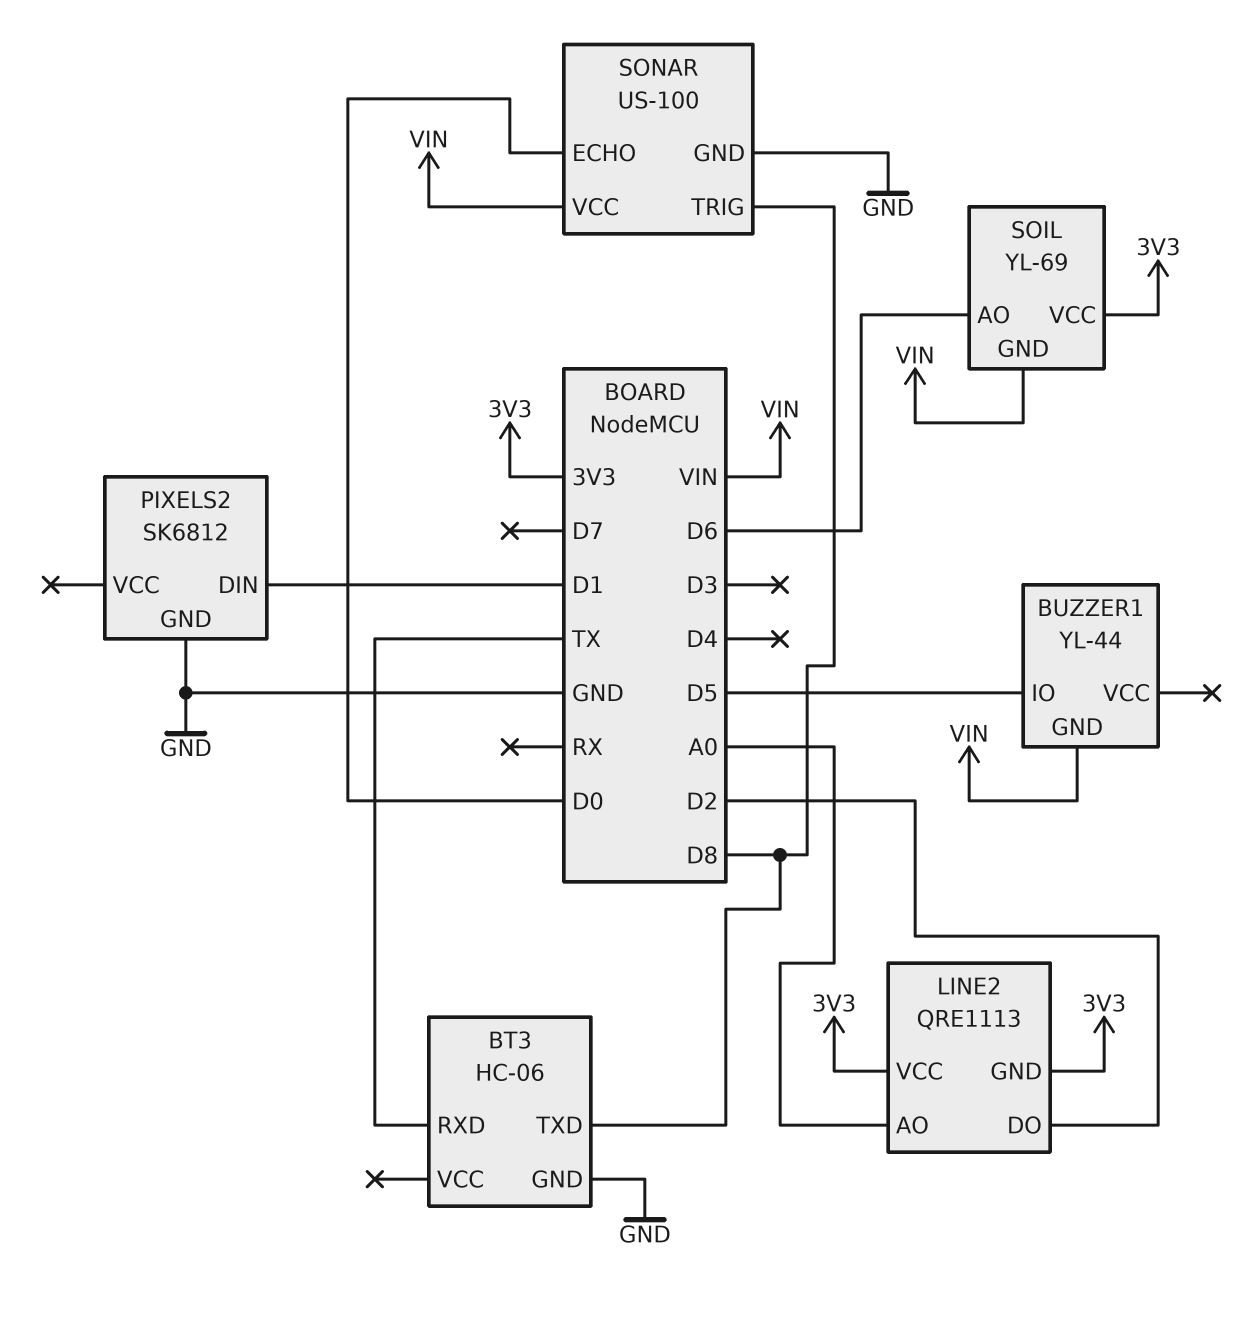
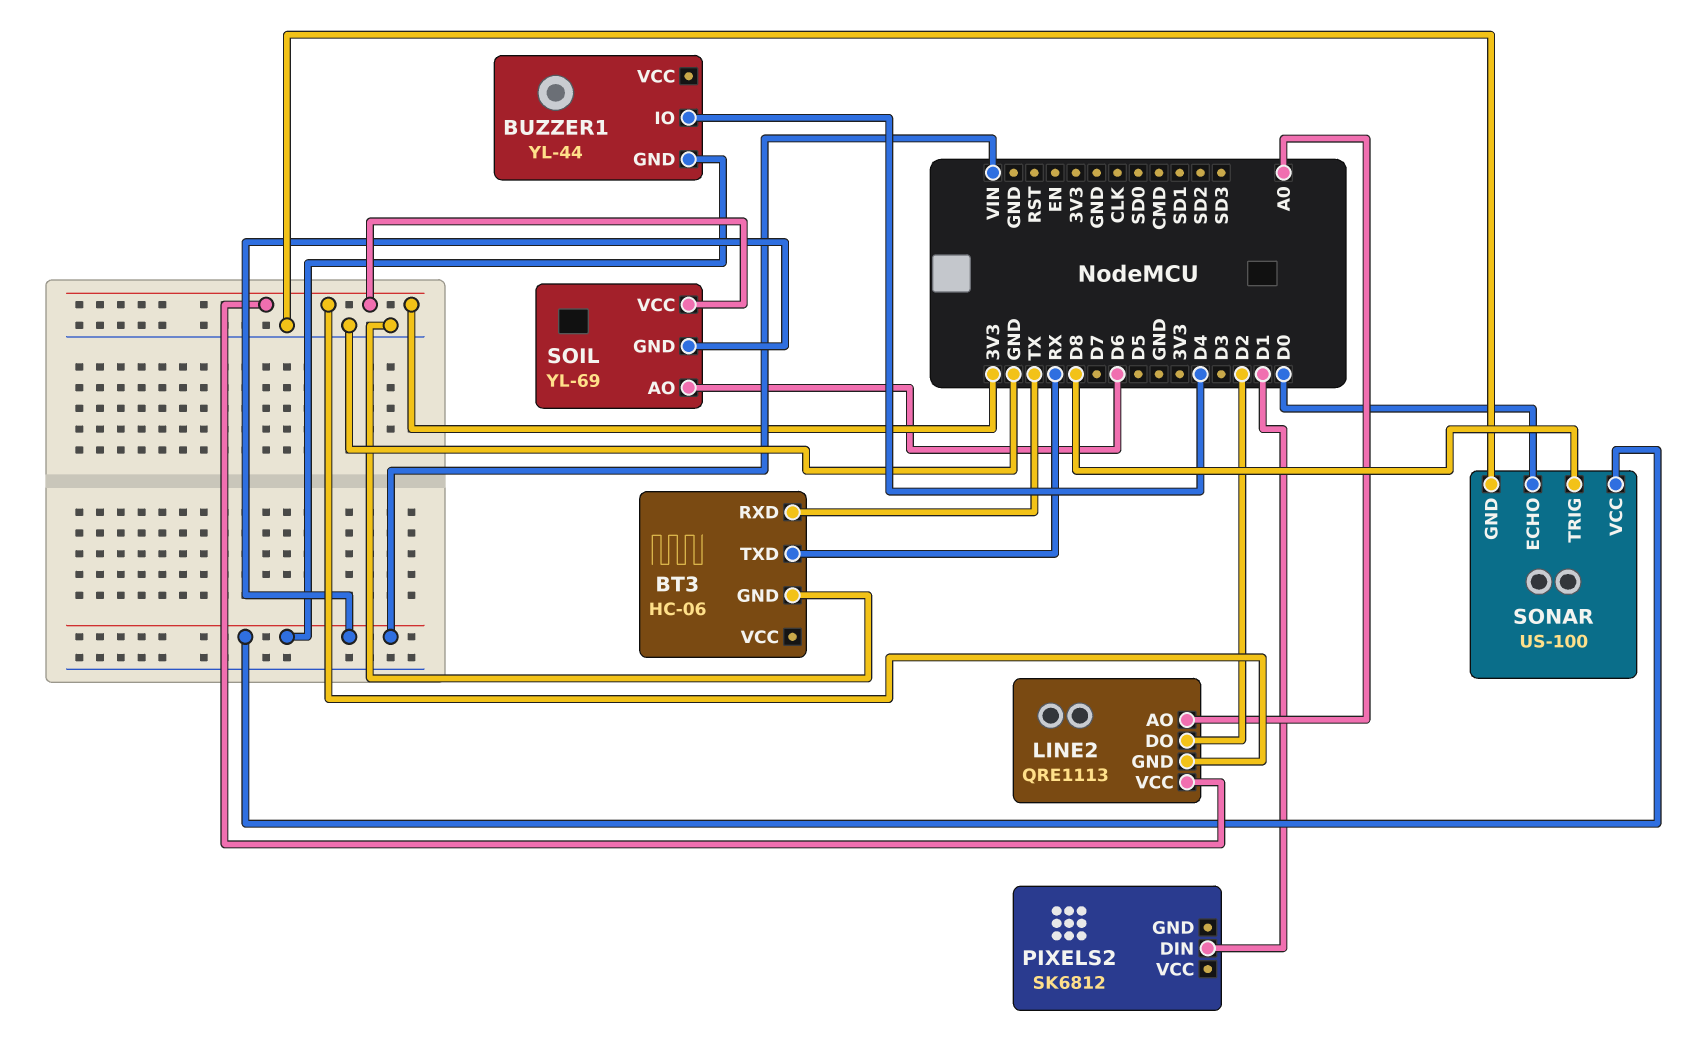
BT3 pin TXD: D8 -> RX
BUZZER1 pin IO: D5 -> D4
PIXELS2 pin GND: GND -> none

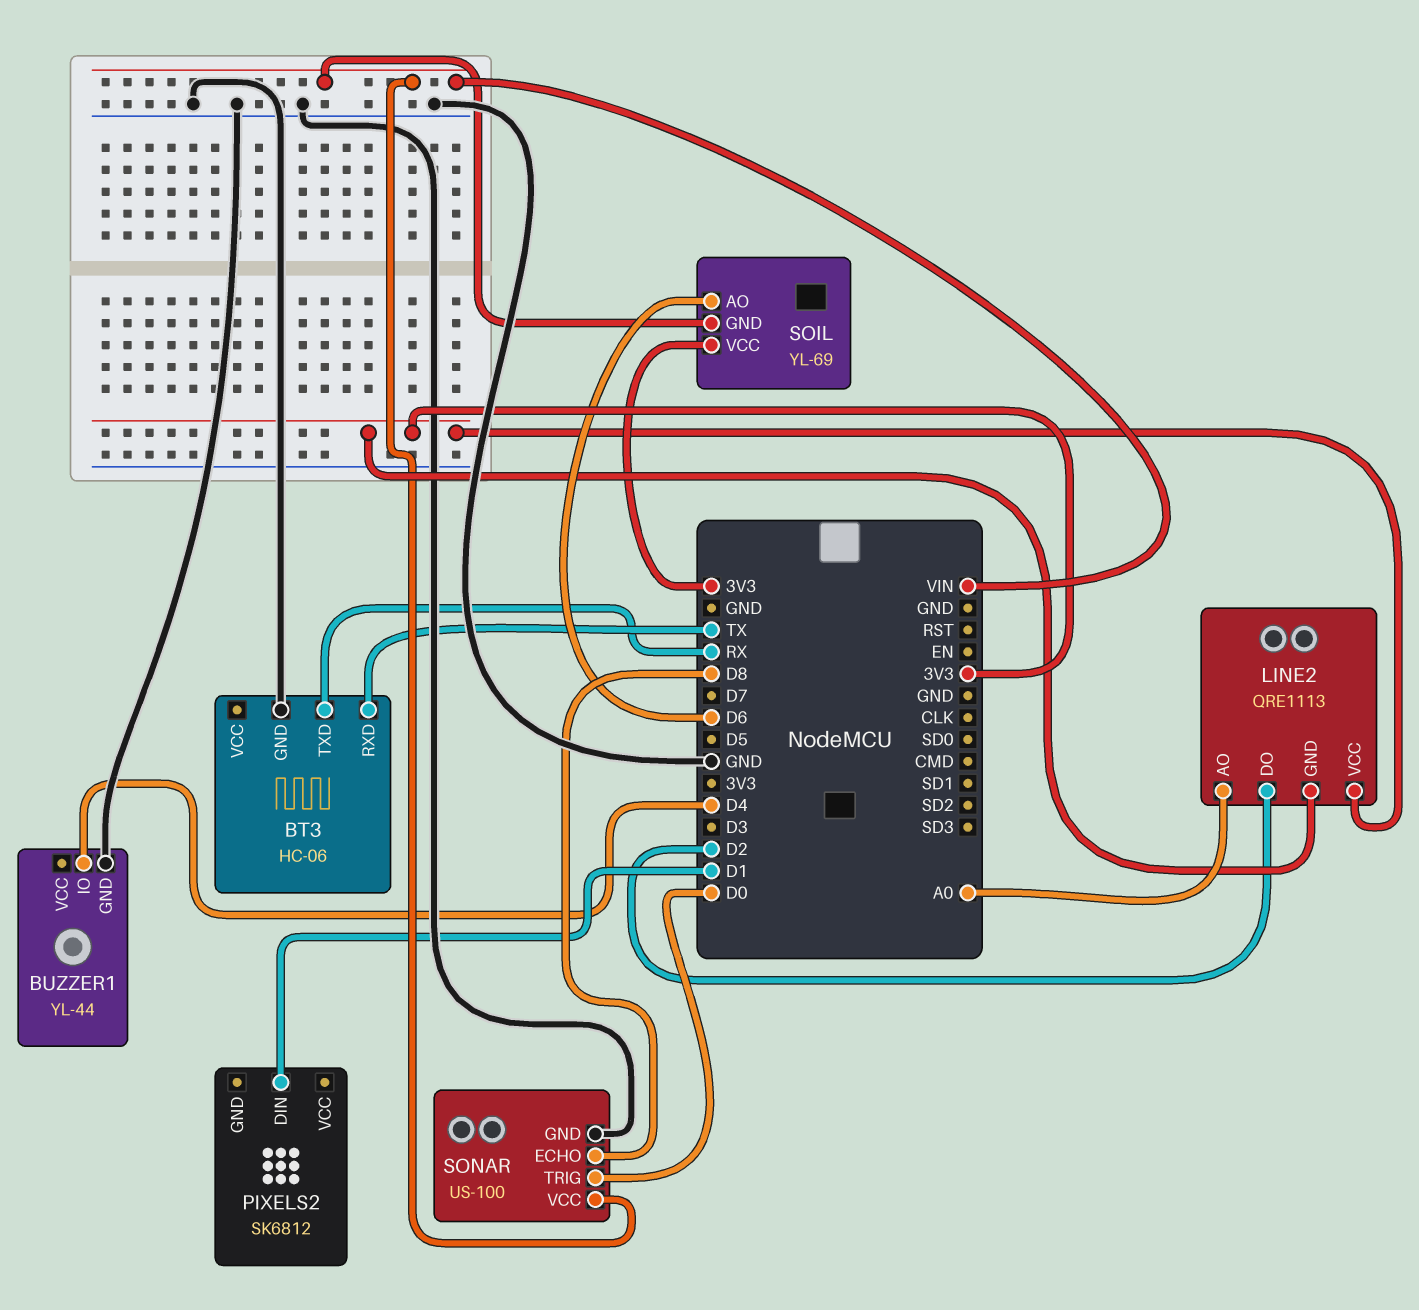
BUZZER1 pin GND: VIN -> GND
SONAR pin ECHO: D0 -> D8
SONAR pin TRIG: D8 -> D0

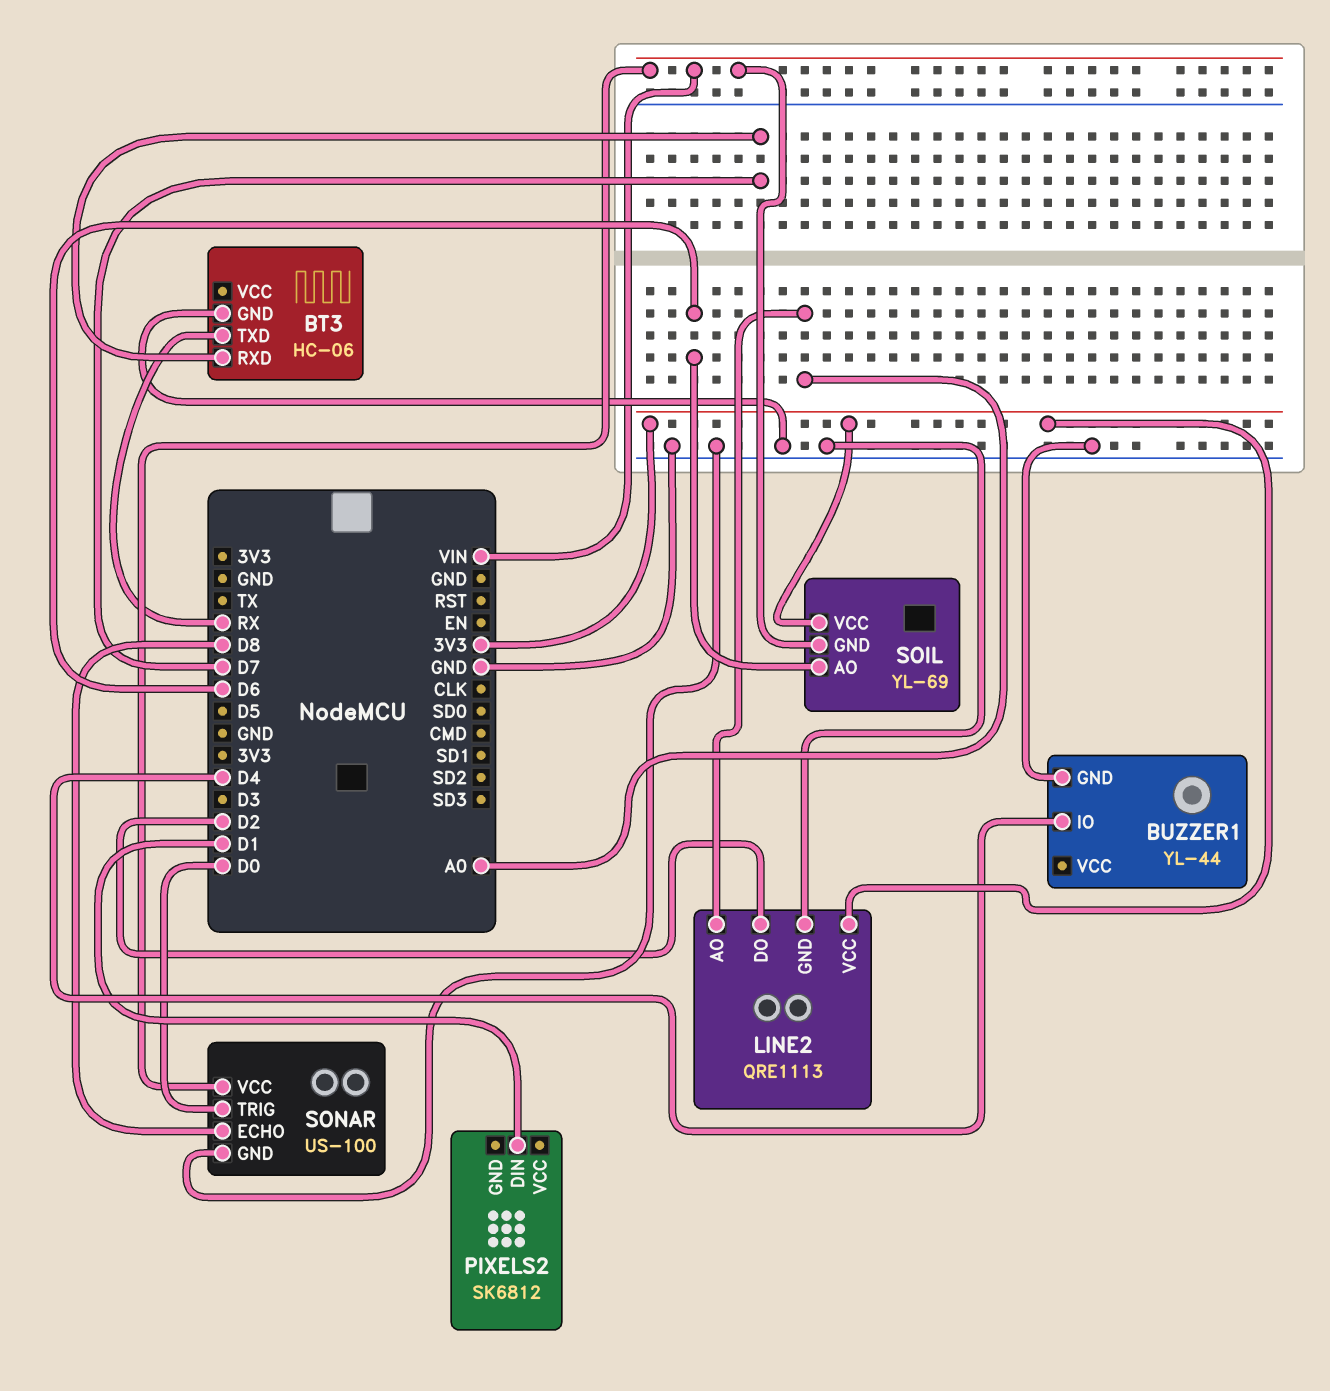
BT3 pin RXD: TX -> D7
LINE2 pin GND: 3V3 -> GND

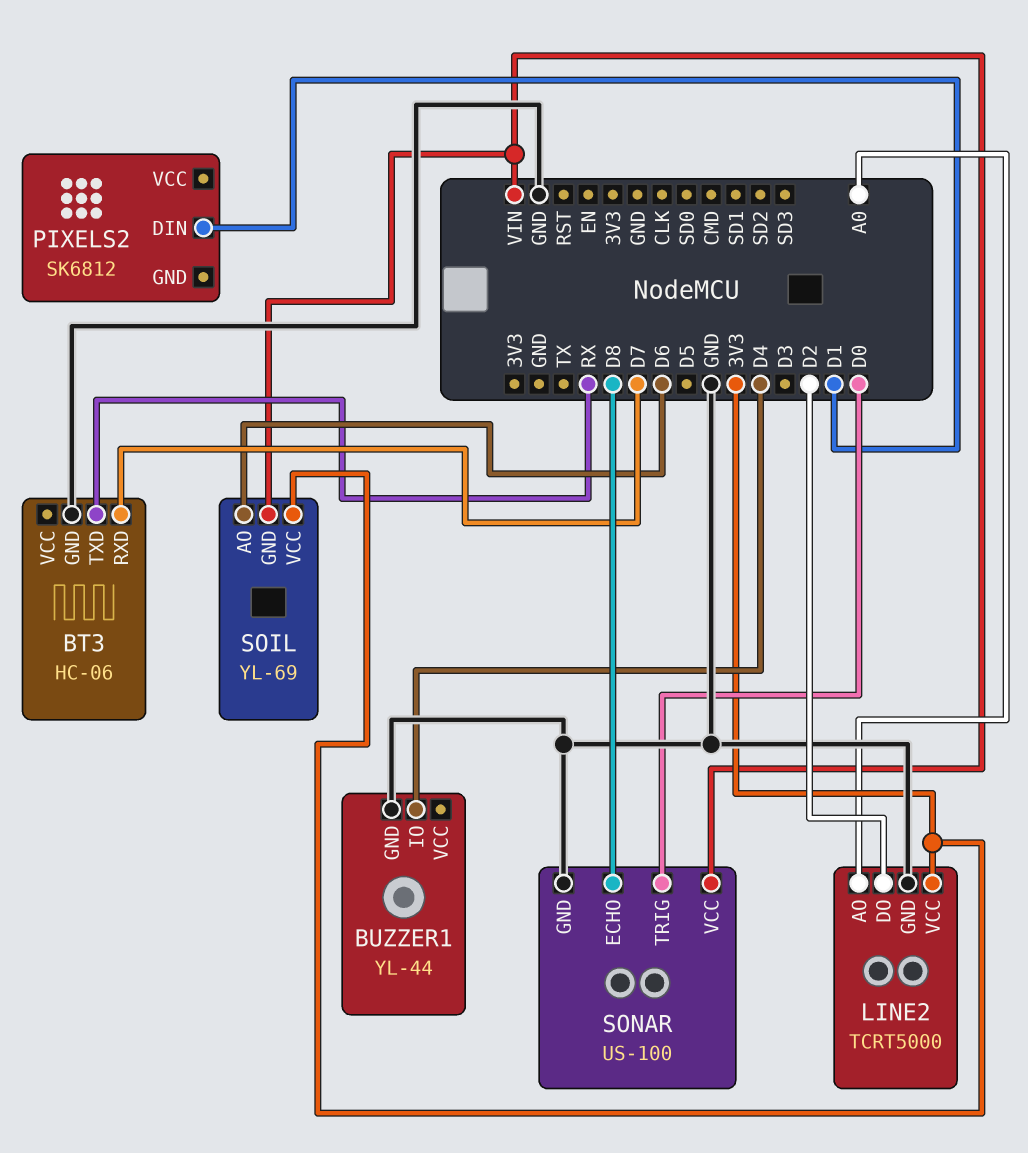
LINE2: QRE1113 -> TCRT5000

